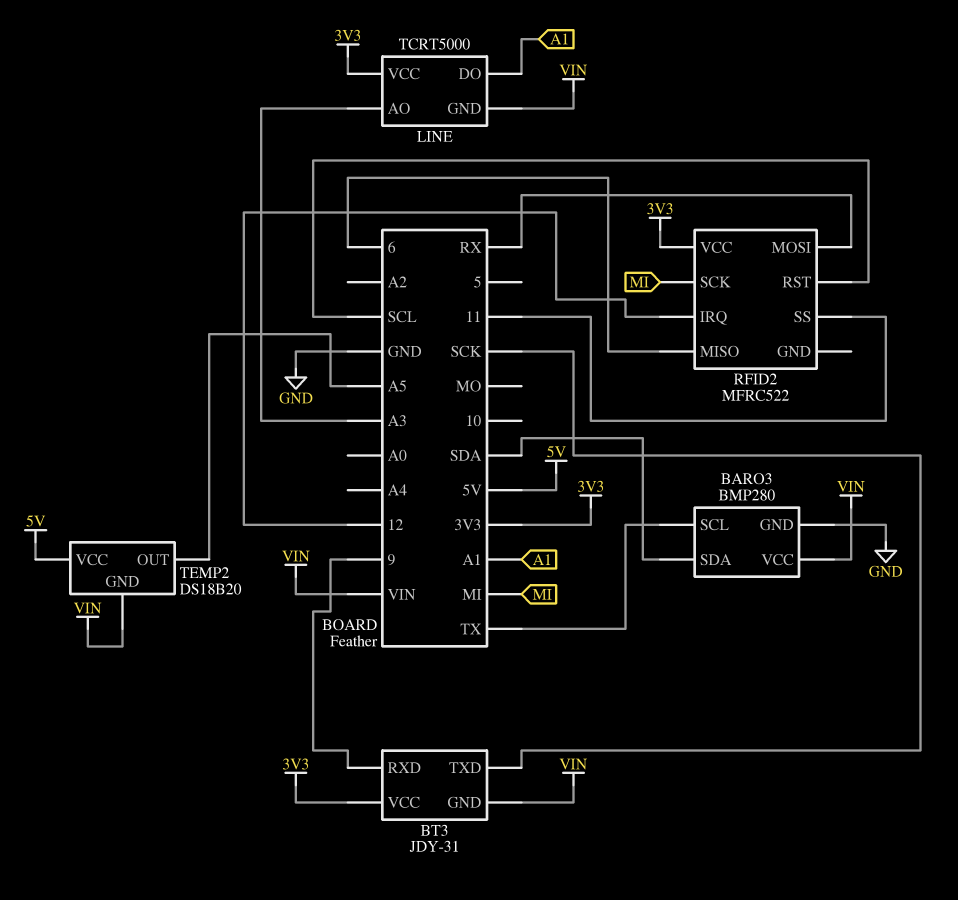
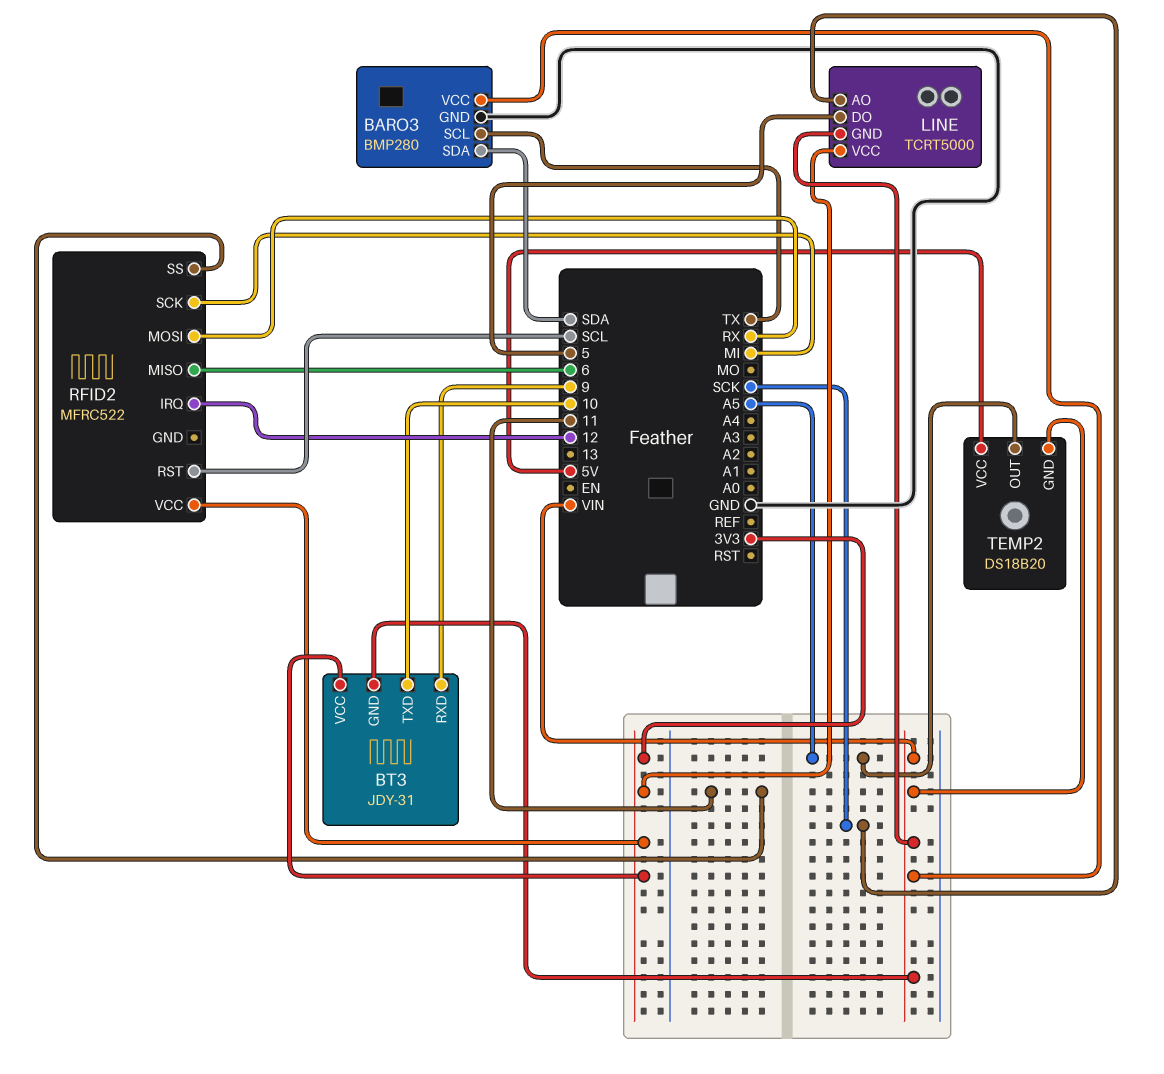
BT3 pin TXD: SCK -> 10
LINE pin AO: A3 -> SCK
LINE pin DO: A1 -> 5

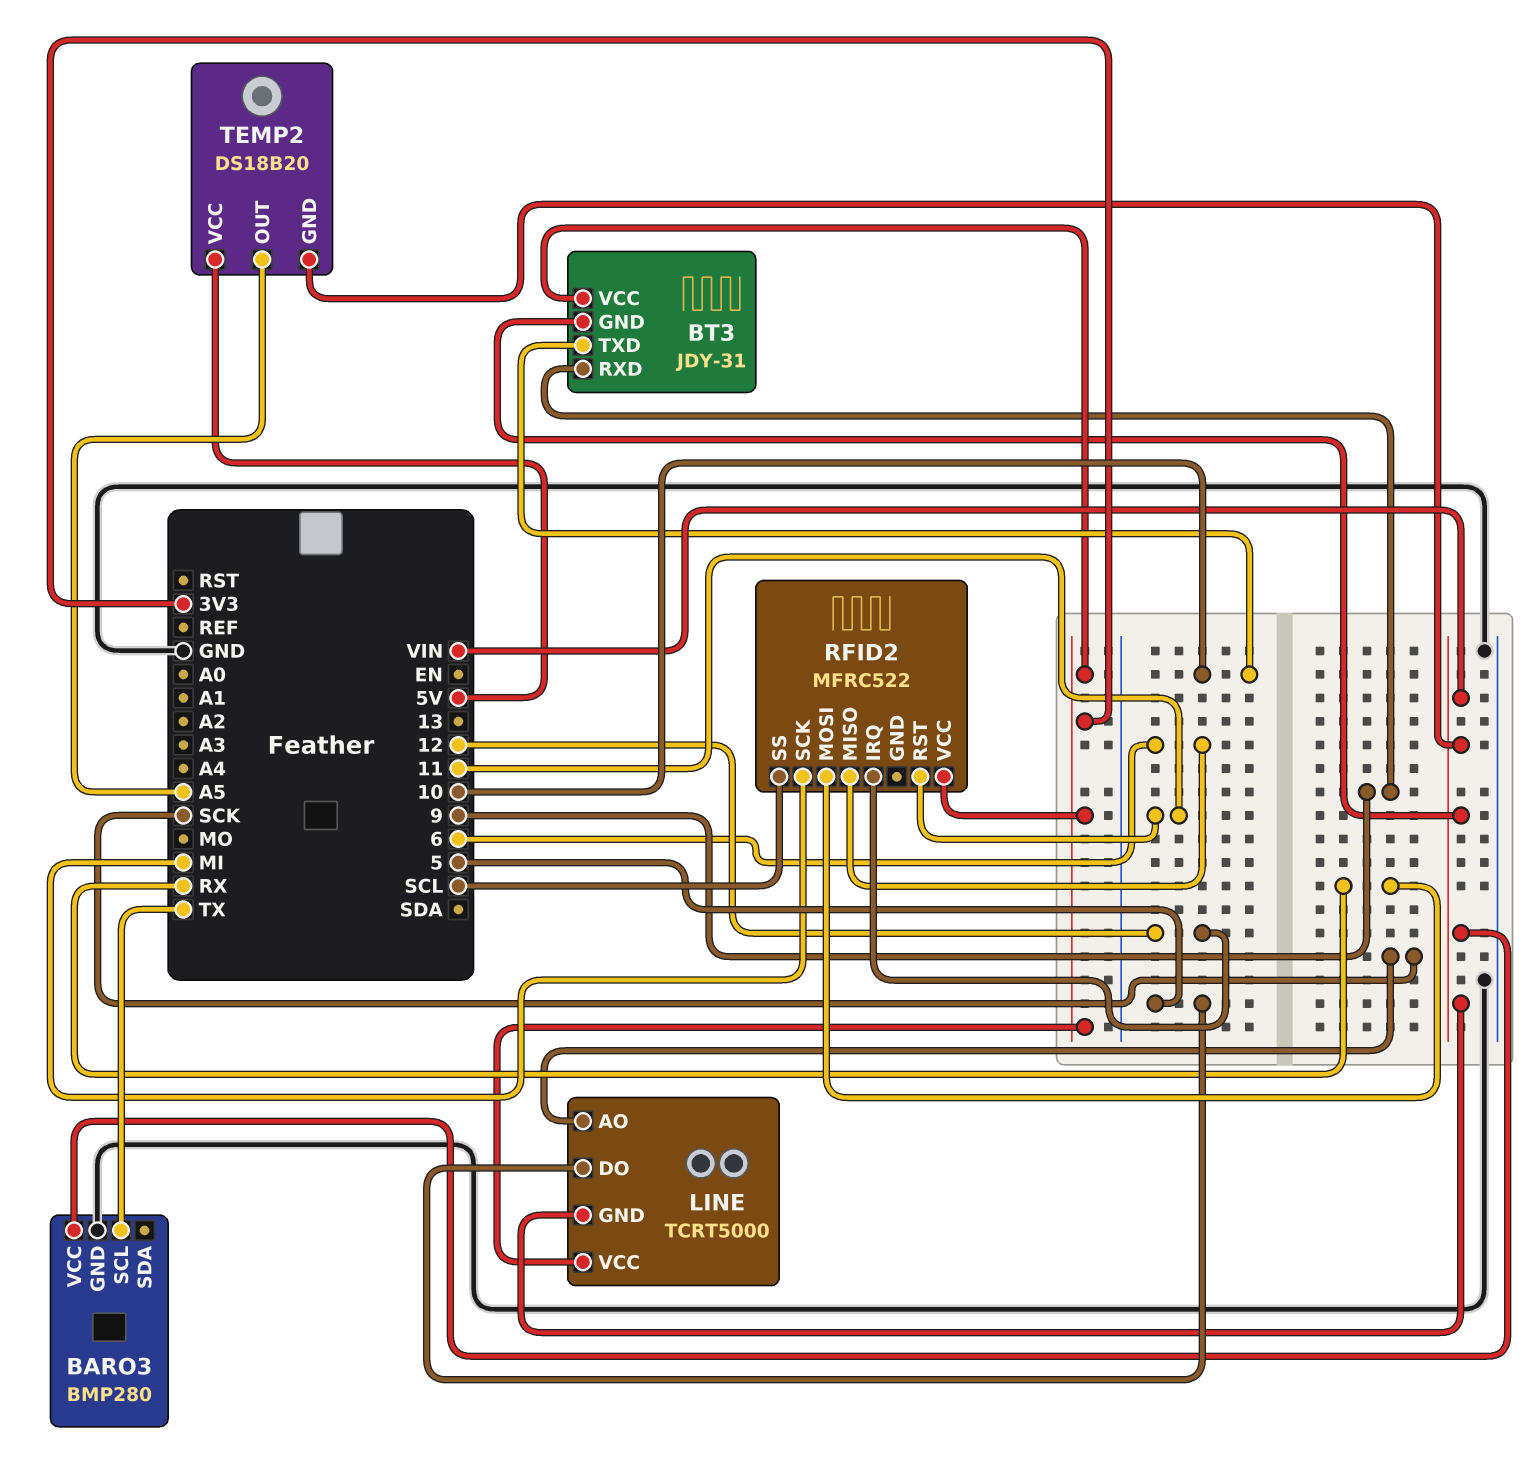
BARO3 pin SDA: SDA -> none
RFID2 pin RST: SCL -> 11
RFID2 pin SS: 11 -> SCL

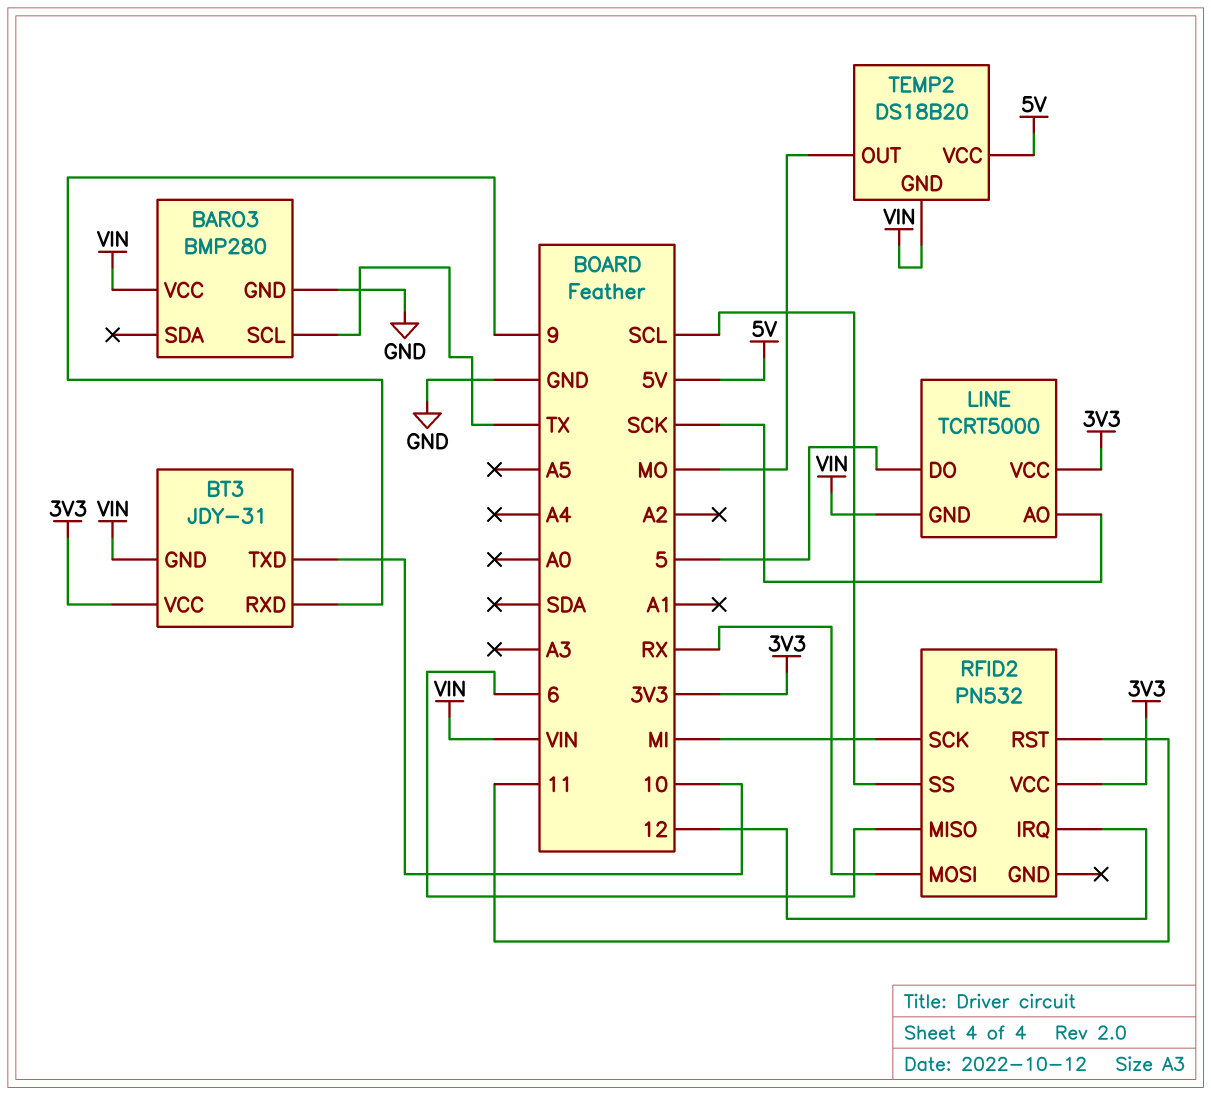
RFID2: MFRC522 -> PN532
TEMP2 pin OUT: A5 -> MO

